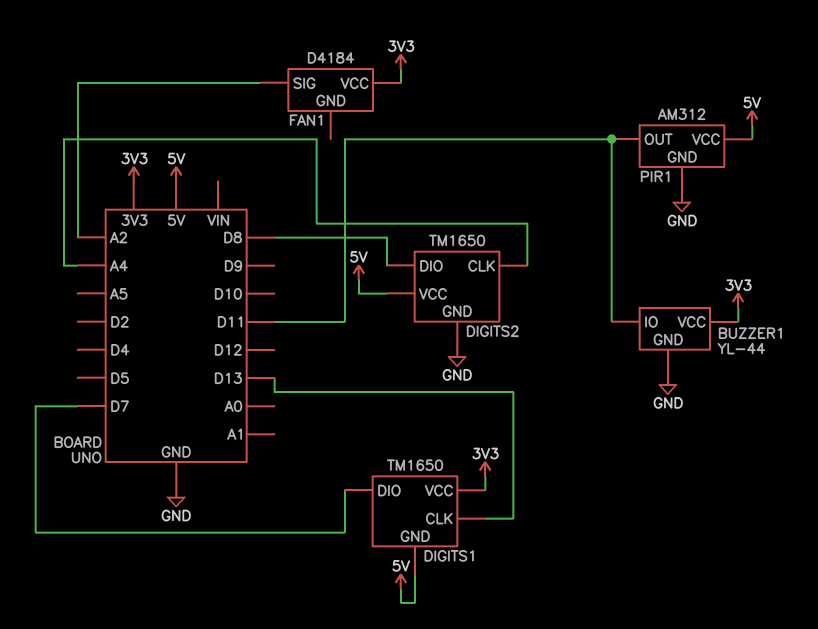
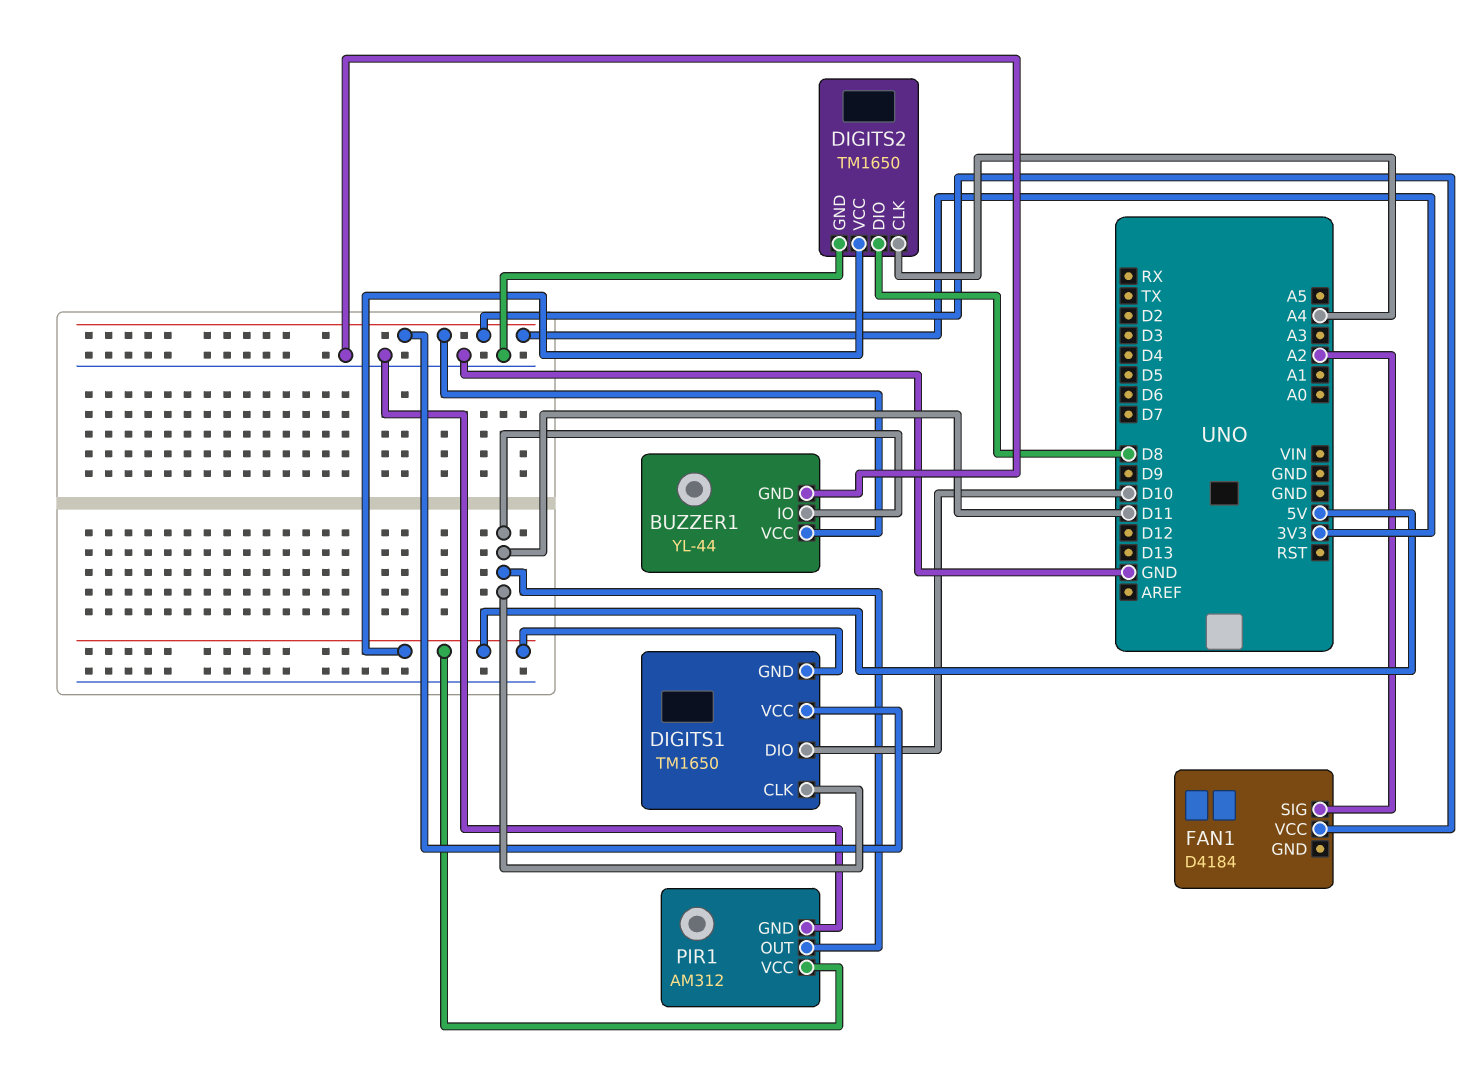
DIGITS1 pin CLK: D13 -> D11
DIGITS1 pin DIO: D7 -> D10

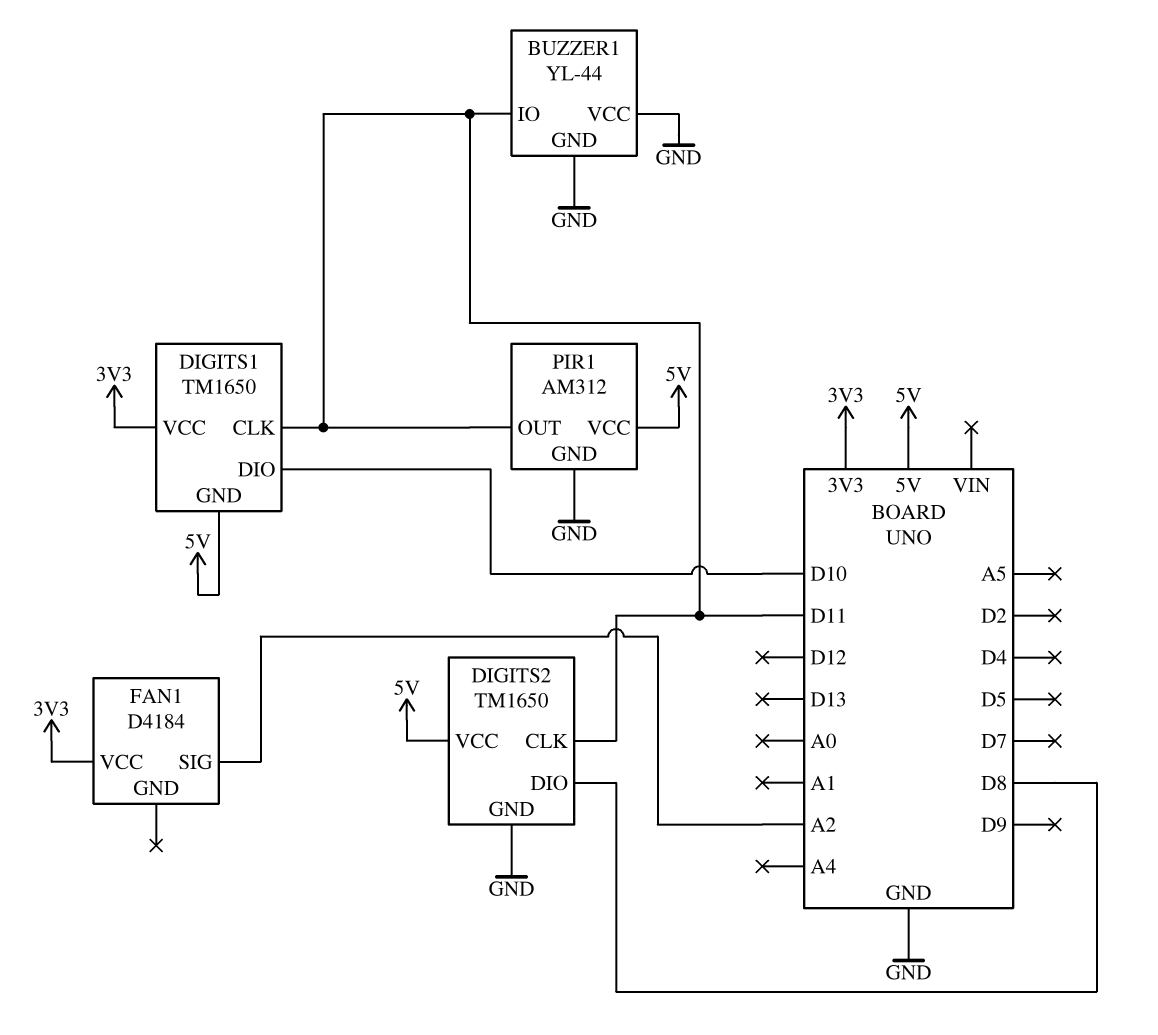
BUZZER1 pin VCC: 3V3 -> GND
DIGITS2 pin CLK: A4 -> D11

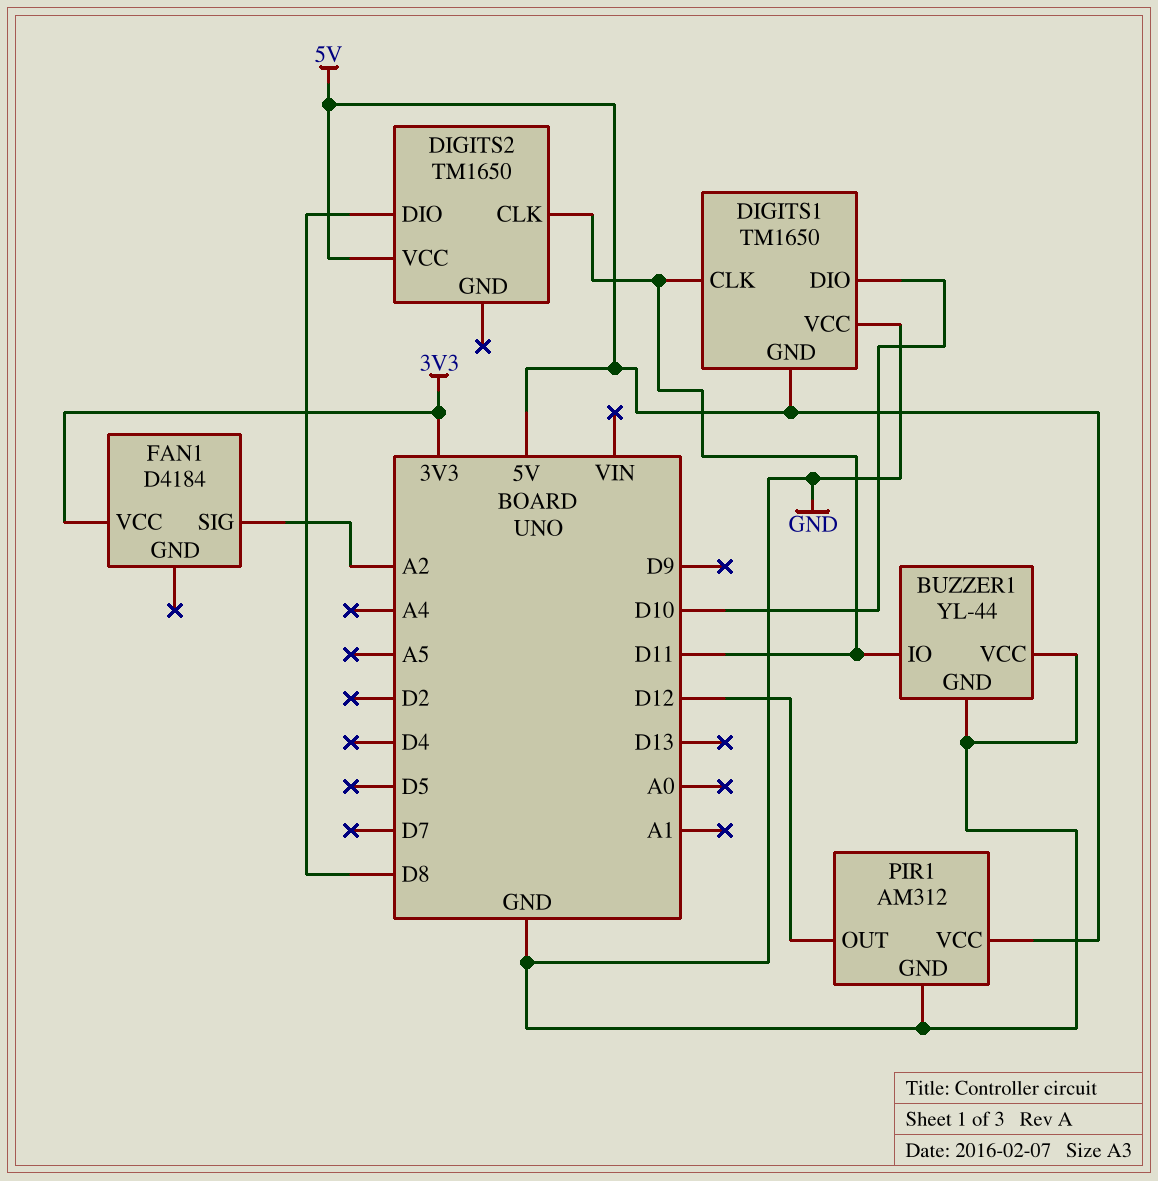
DIGITS1 pin VCC: 3V3 -> GND
DIGITS2 pin GND: GND -> none
PIR1 pin OUT: D11 -> D12

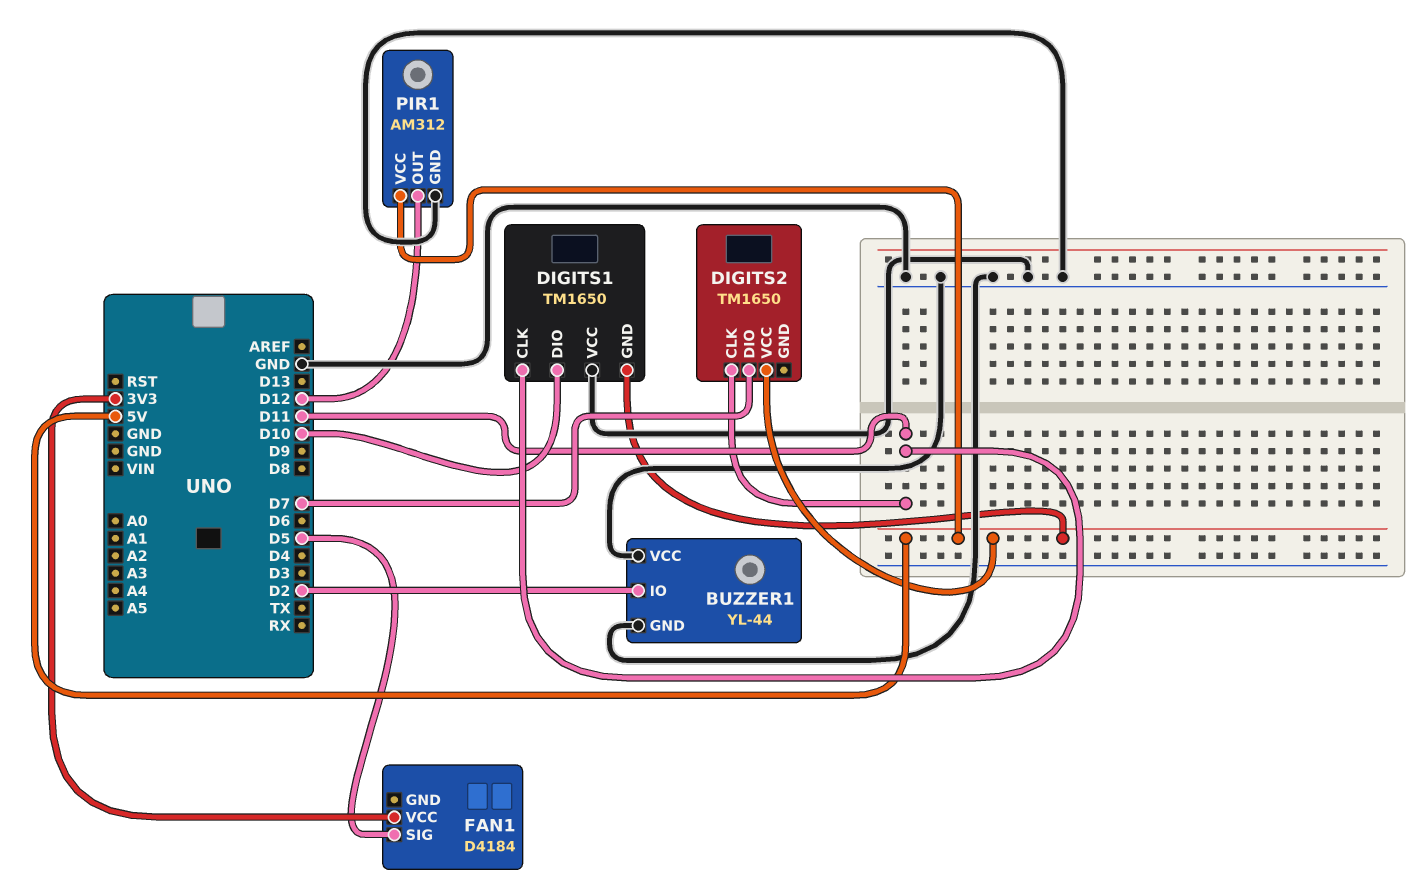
BUZZER1 pin IO: D11 -> D2
DIGITS2 pin DIO: D8 -> D7
FAN1 pin SIG: A2 -> D5

